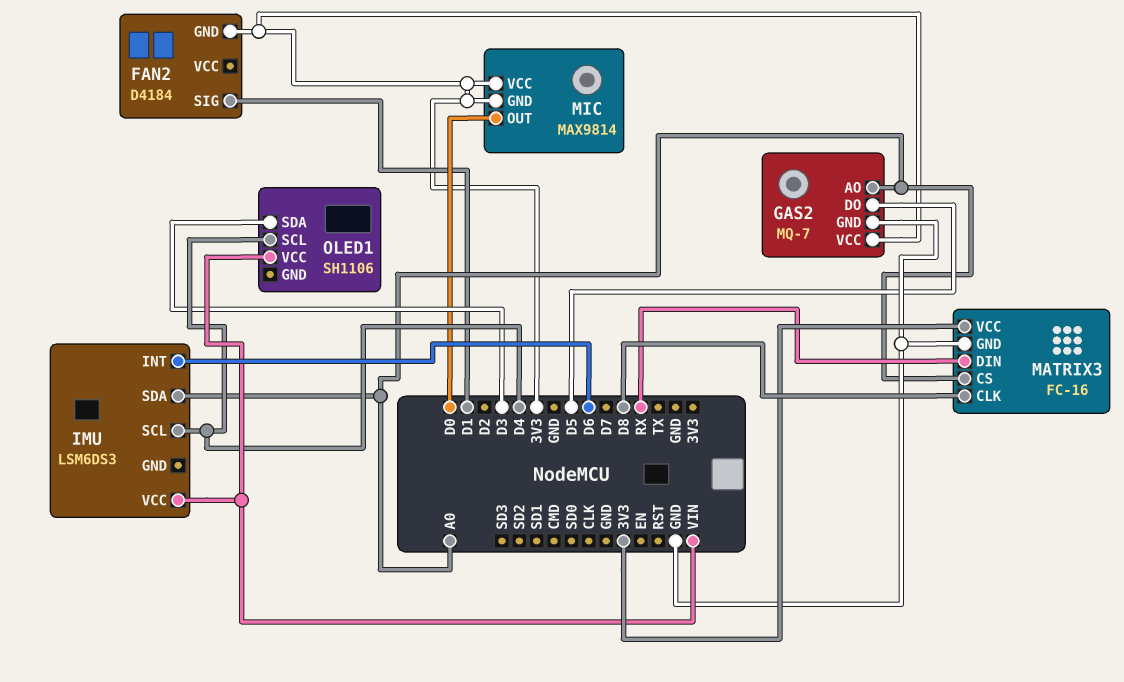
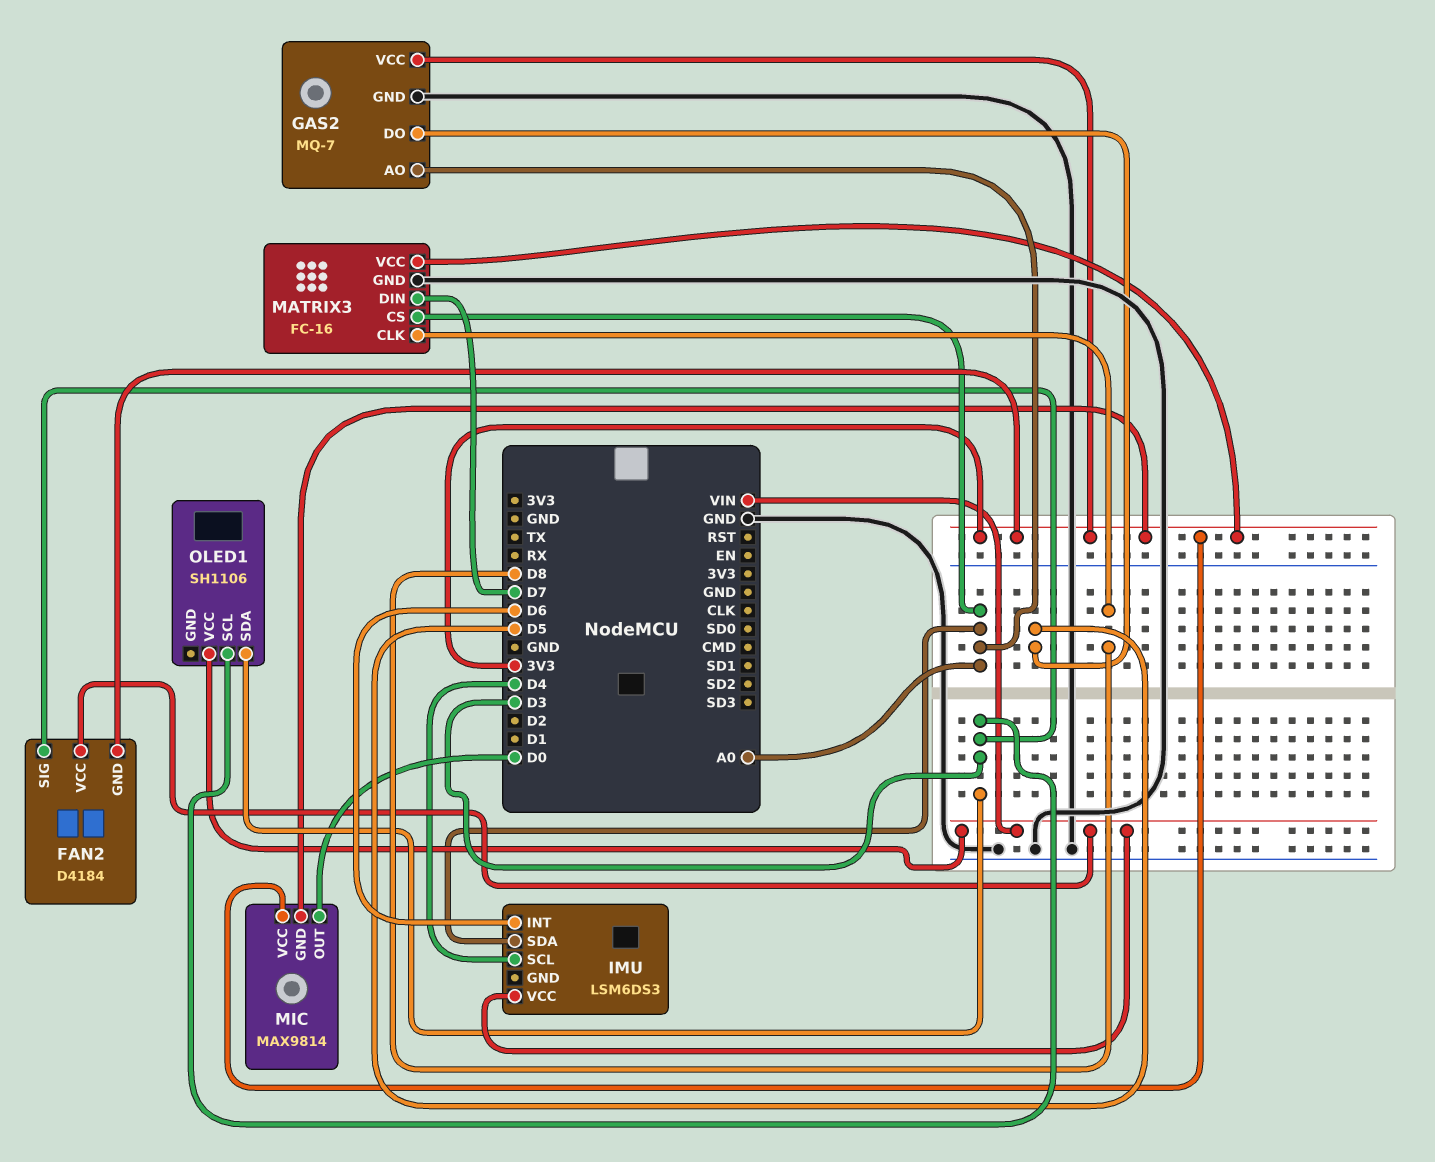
FAN2 pin SIG: D1 -> D3
FAN2 pin VCC: none -> VIN
MATRIX3 pin DIN: RX -> D7
OLED1 pin SCL: D4 -> D3

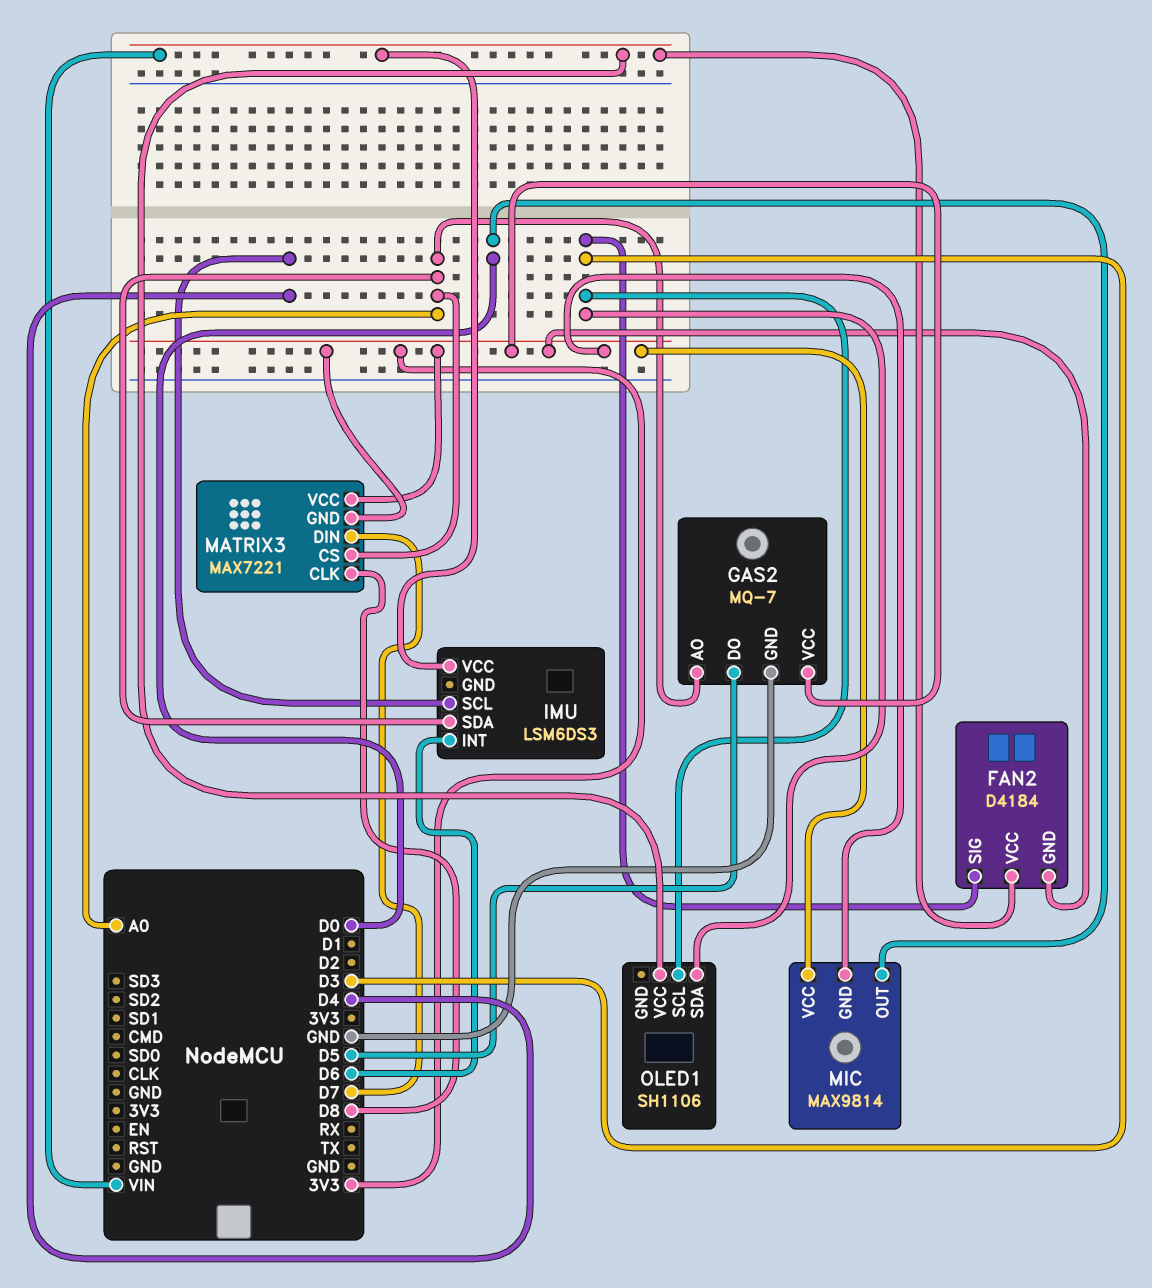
MATRIX3: FC-16 -> MAX7221
MATRIX3 pin GND: GND -> 3V3

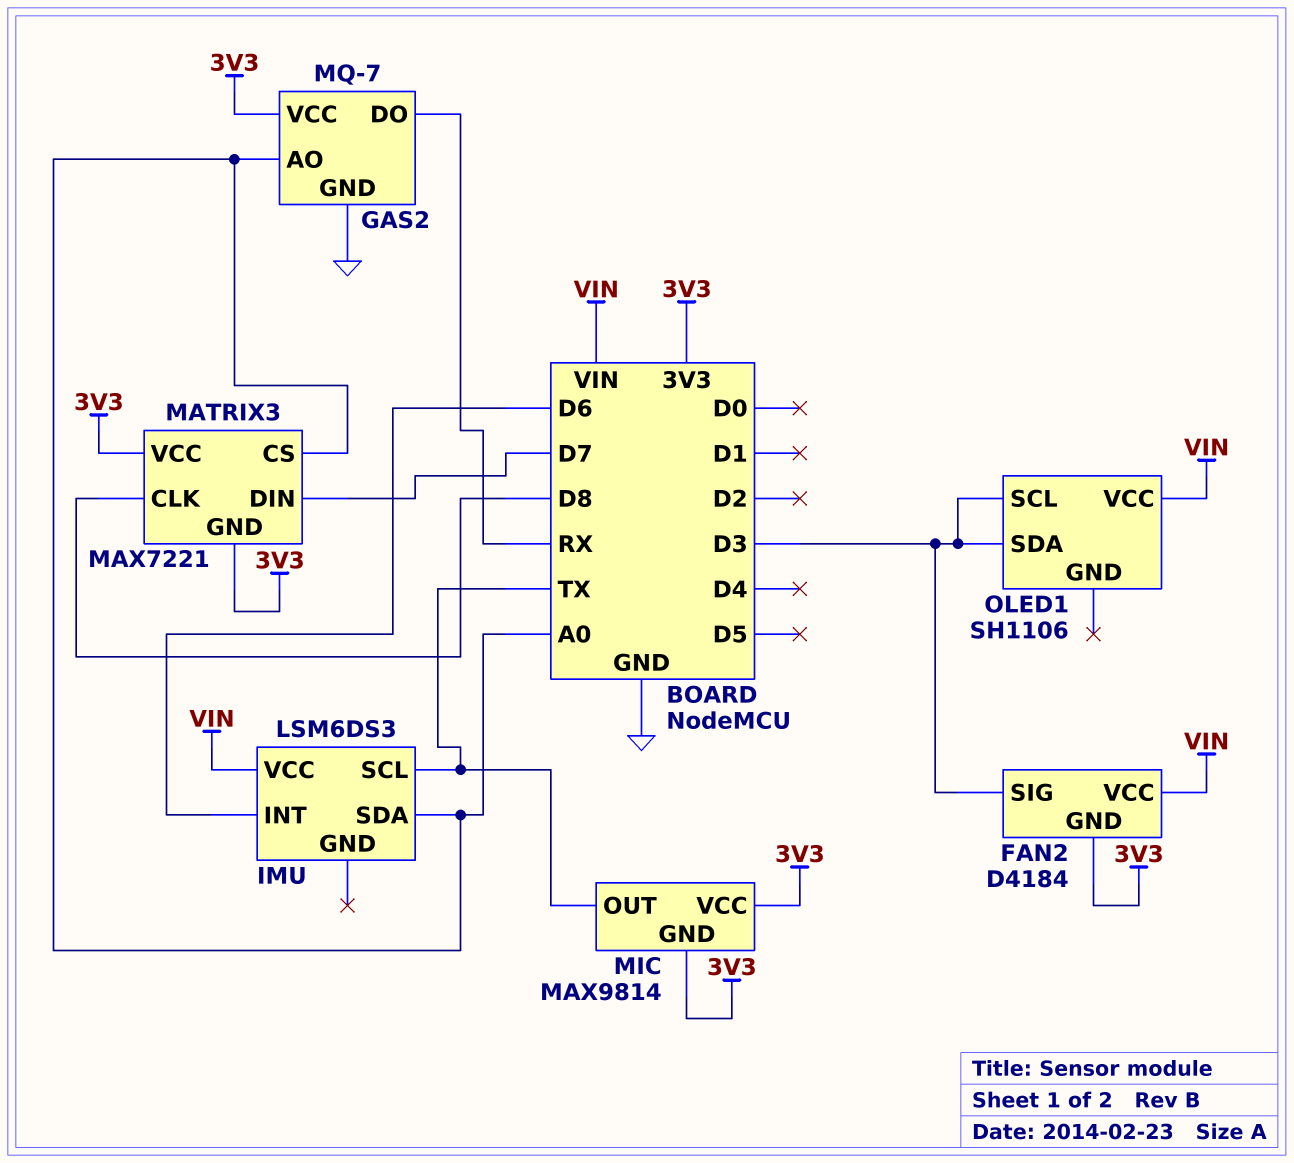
GAS2 pin DO: D5 -> RX
IMU pin SCL: D4 -> TX
MIC pin OUT: D0 -> TX

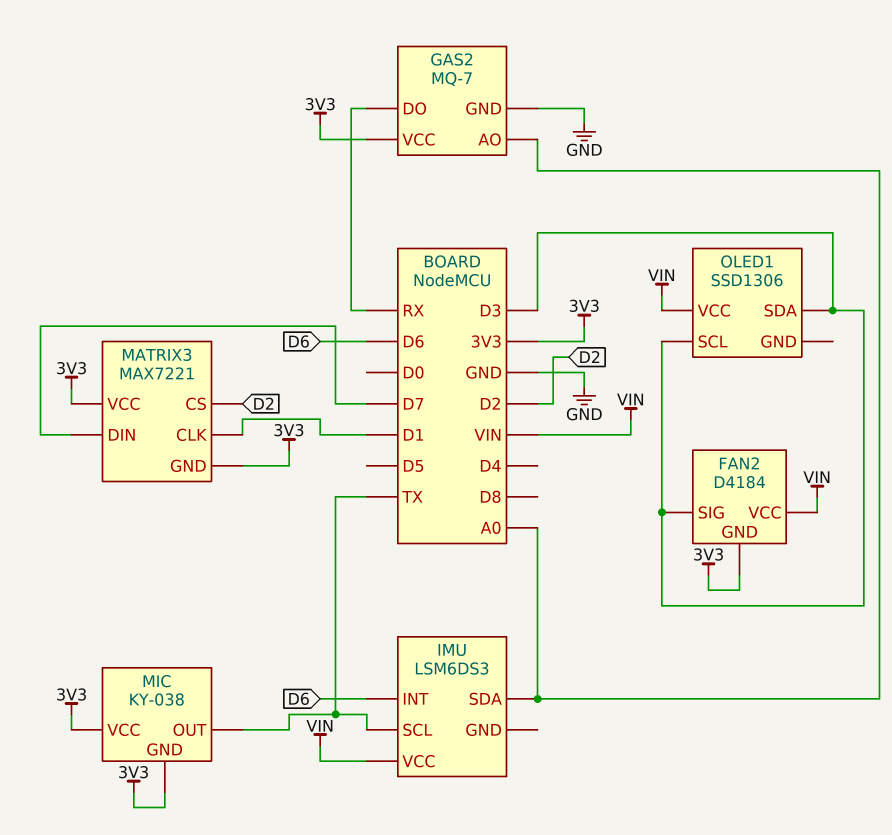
MATRIX3 pin CLK: D8 -> D1
MATRIX3 pin CS: A0 -> D2
MIC: MAX9814 -> KY-038
OLED1: SH1106 -> SSD1306

